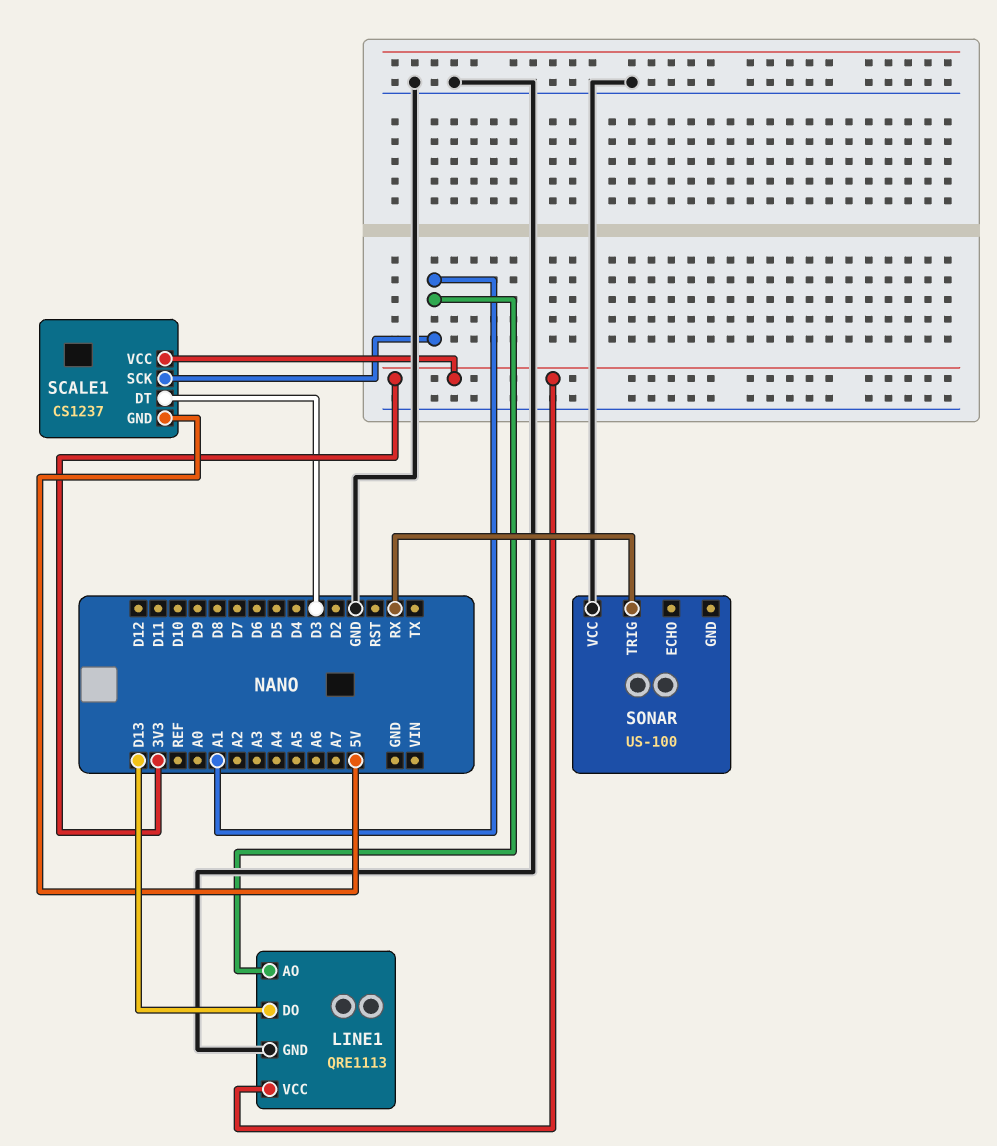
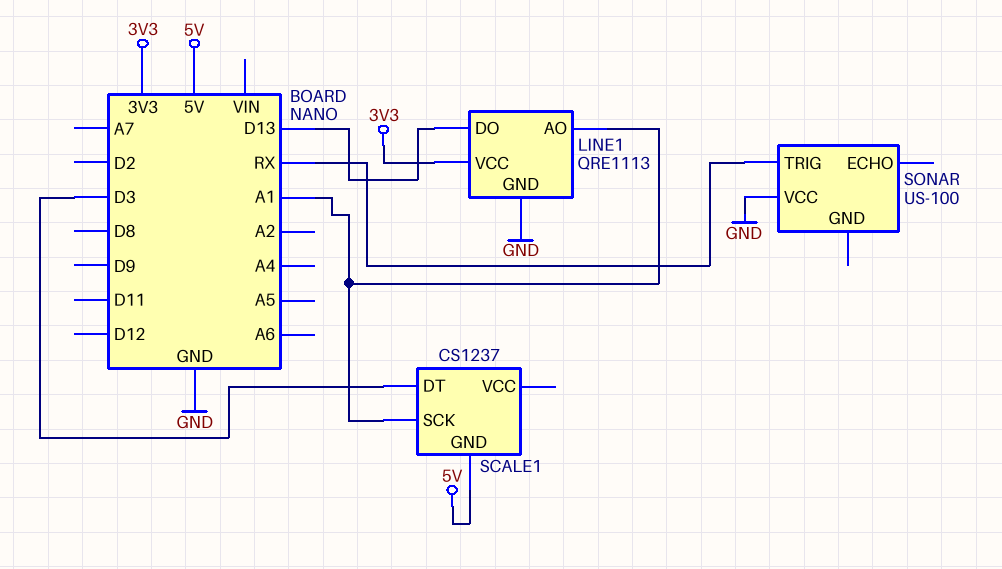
SCALE1 pin VCC: 3V3 -> none

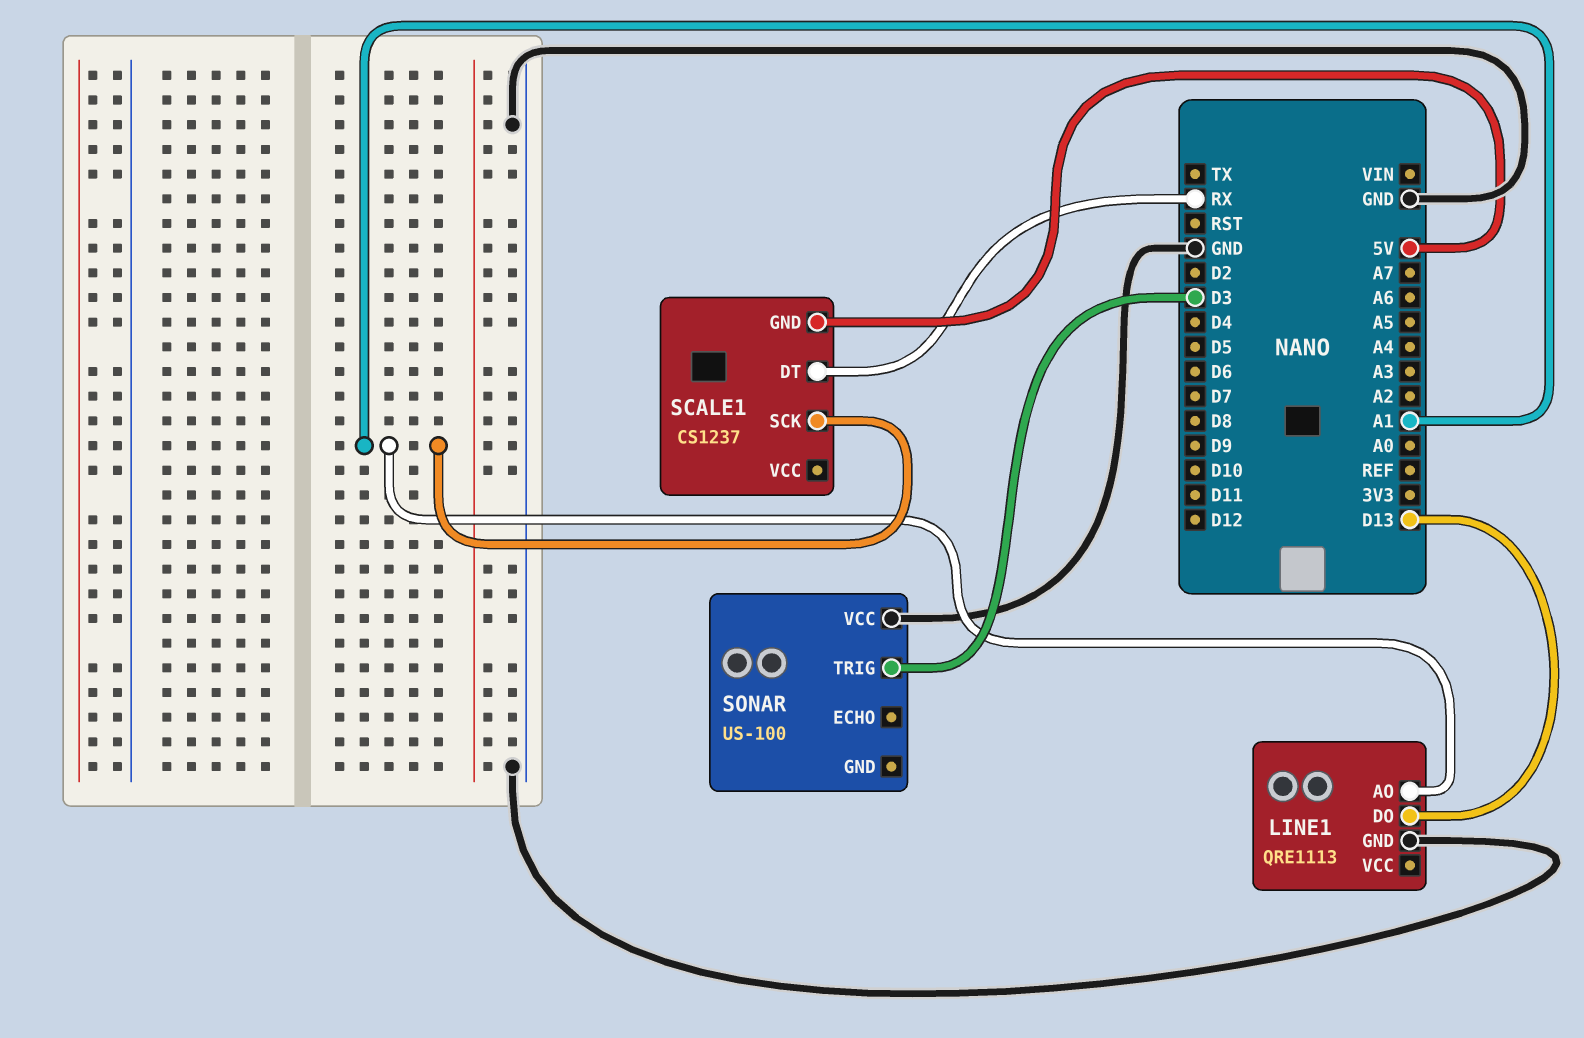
LINE1 pin VCC: 3V3 -> none
SCALE1 pin DT: D3 -> RX
SONAR pin TRIG: RX -> D3

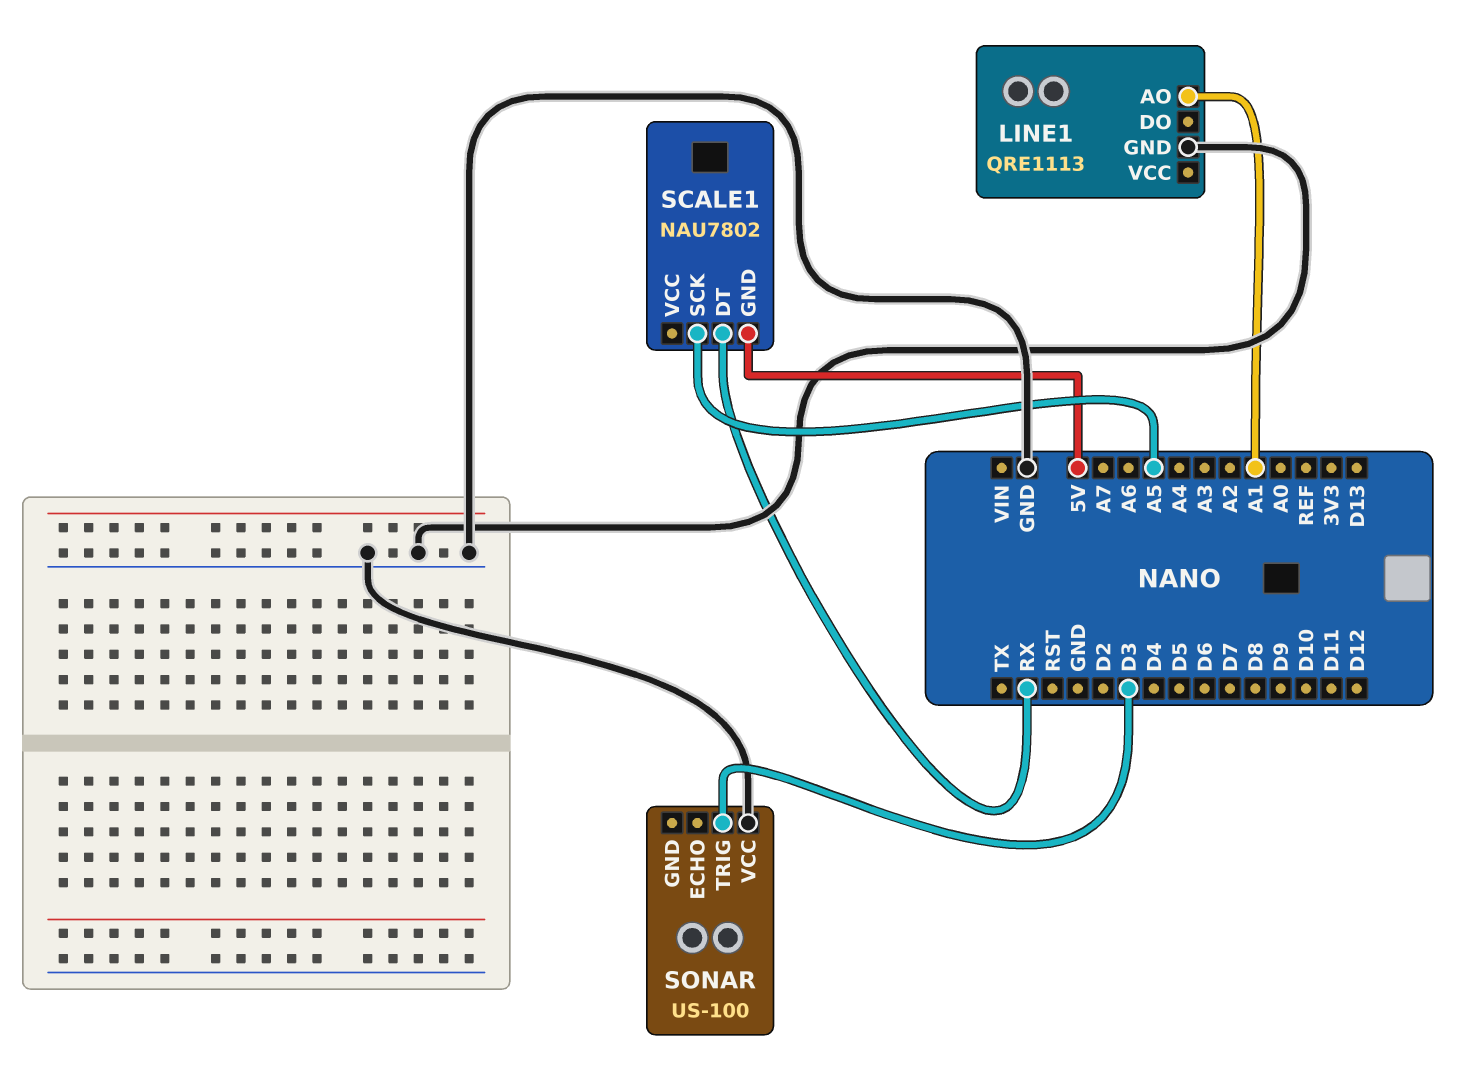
LINE1 pin DO: D13 -> none
SCALE1: CS1237 -> NAU7802
SCALE1 pin SCK: A1 -> A5

